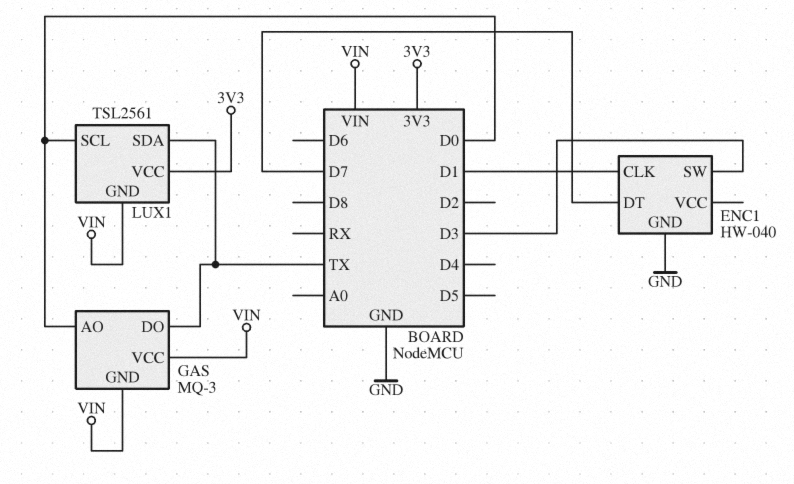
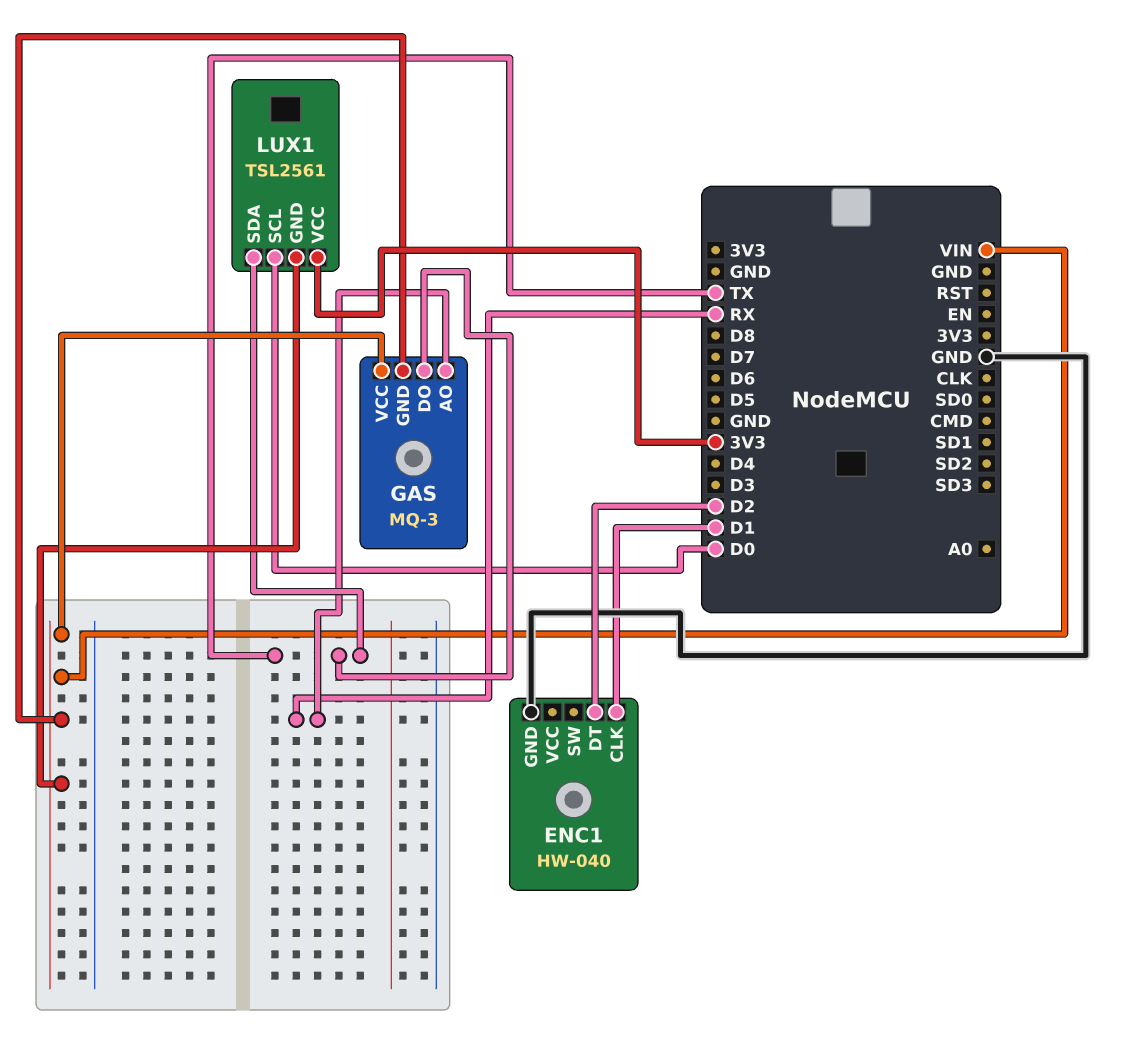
ENC1 pin DT: D7 -> D2
ENC1 pin SW: D3 -> none
GAS pin AO: D0 -> RX

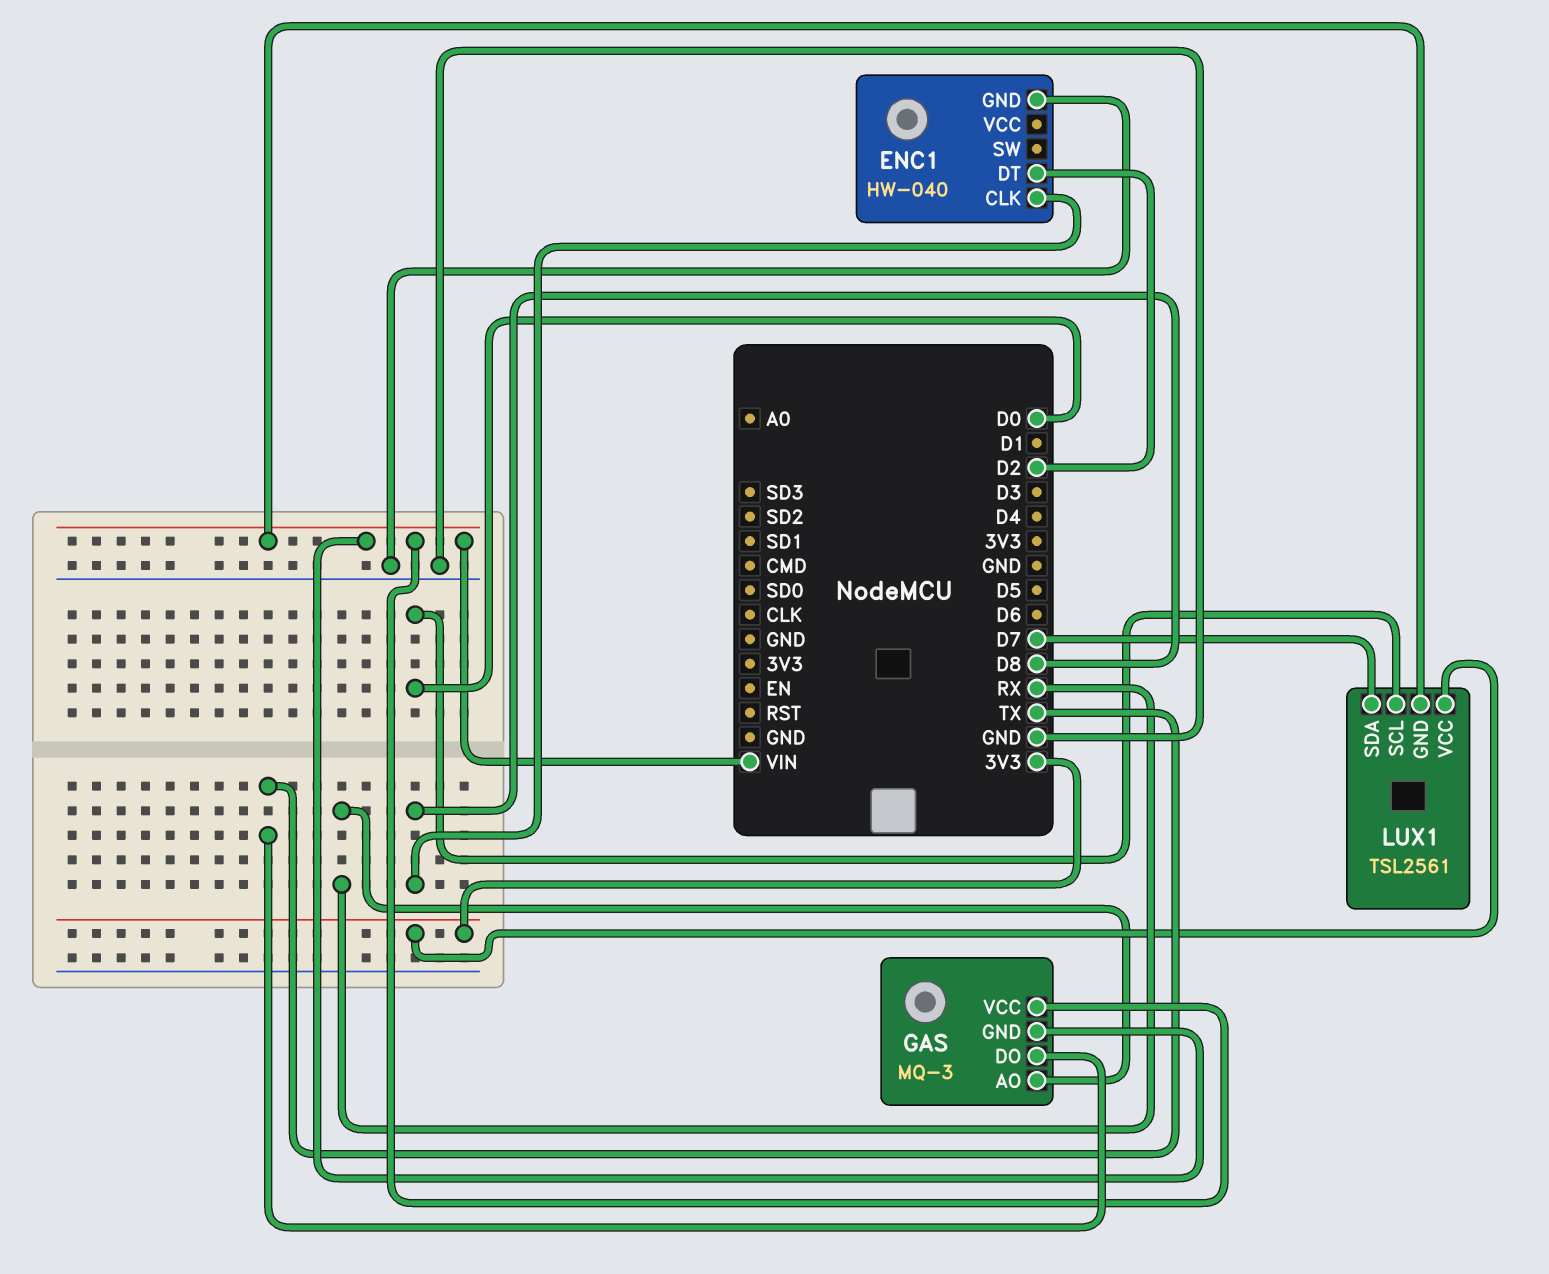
ENC1 pin CLK: D1 -> D8
LUX1 pin SDA: TX -> D7

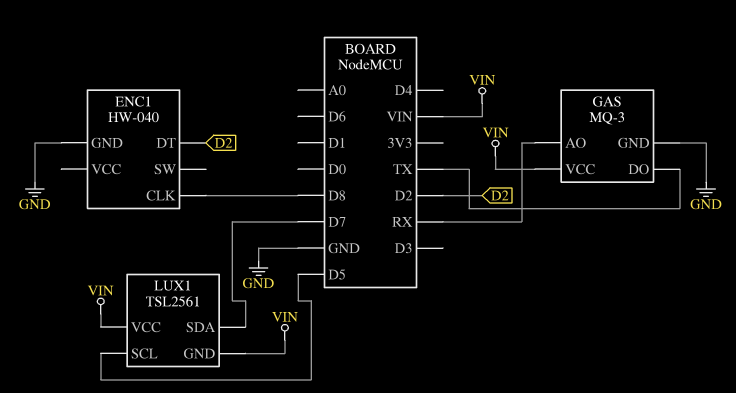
GAS pin GND: VIN -> GND
LUX1 pin SCL: D0 -> D5
LUX1 pin VCC: 3V3 -> VIN

